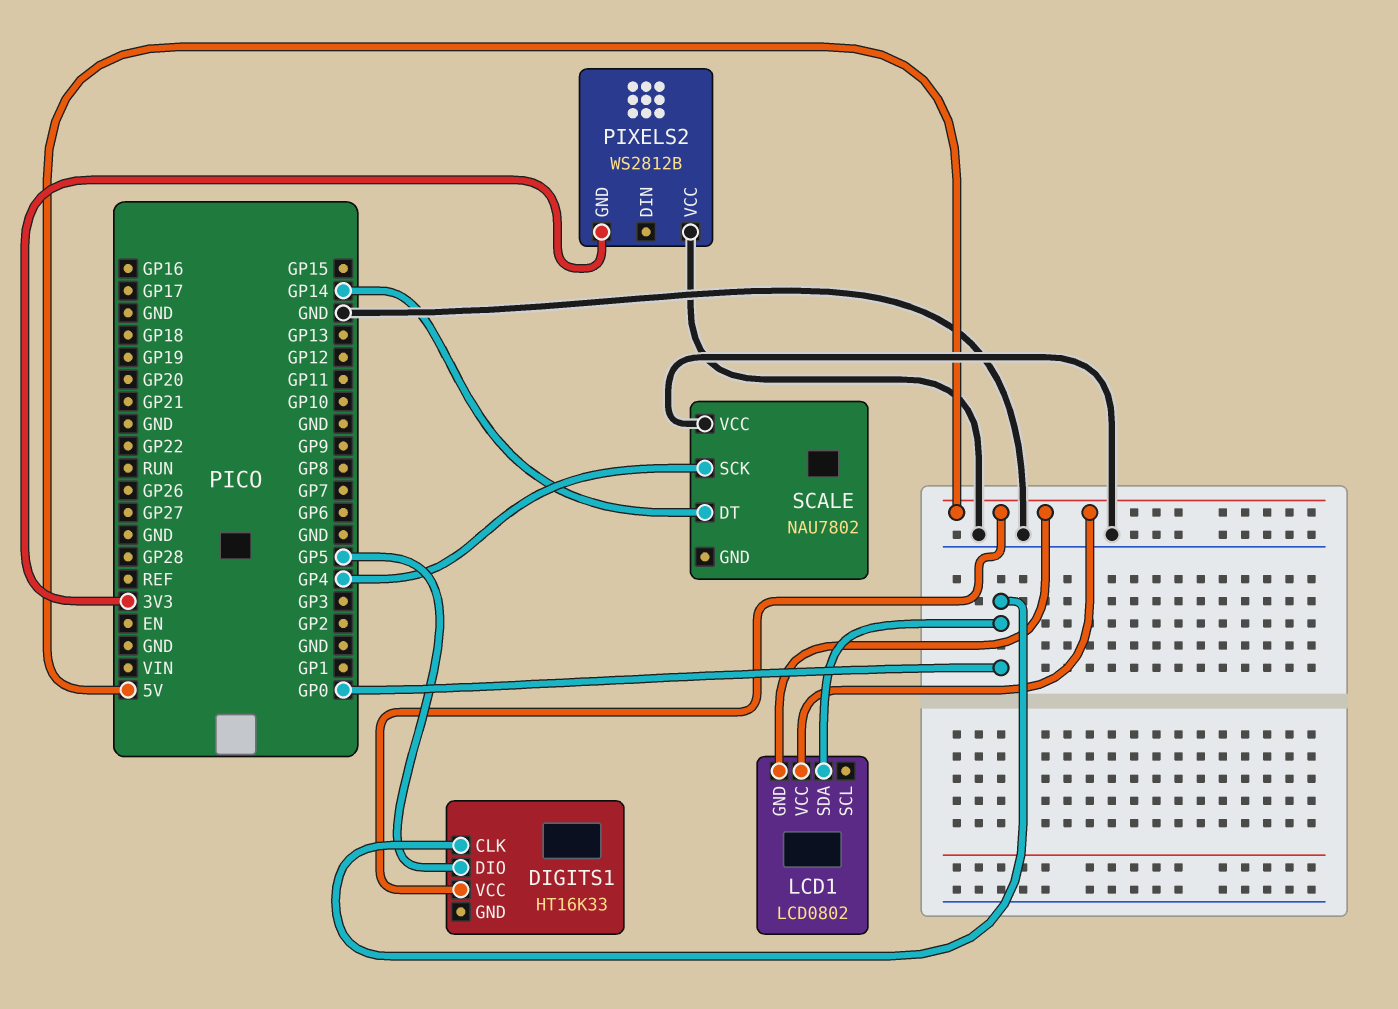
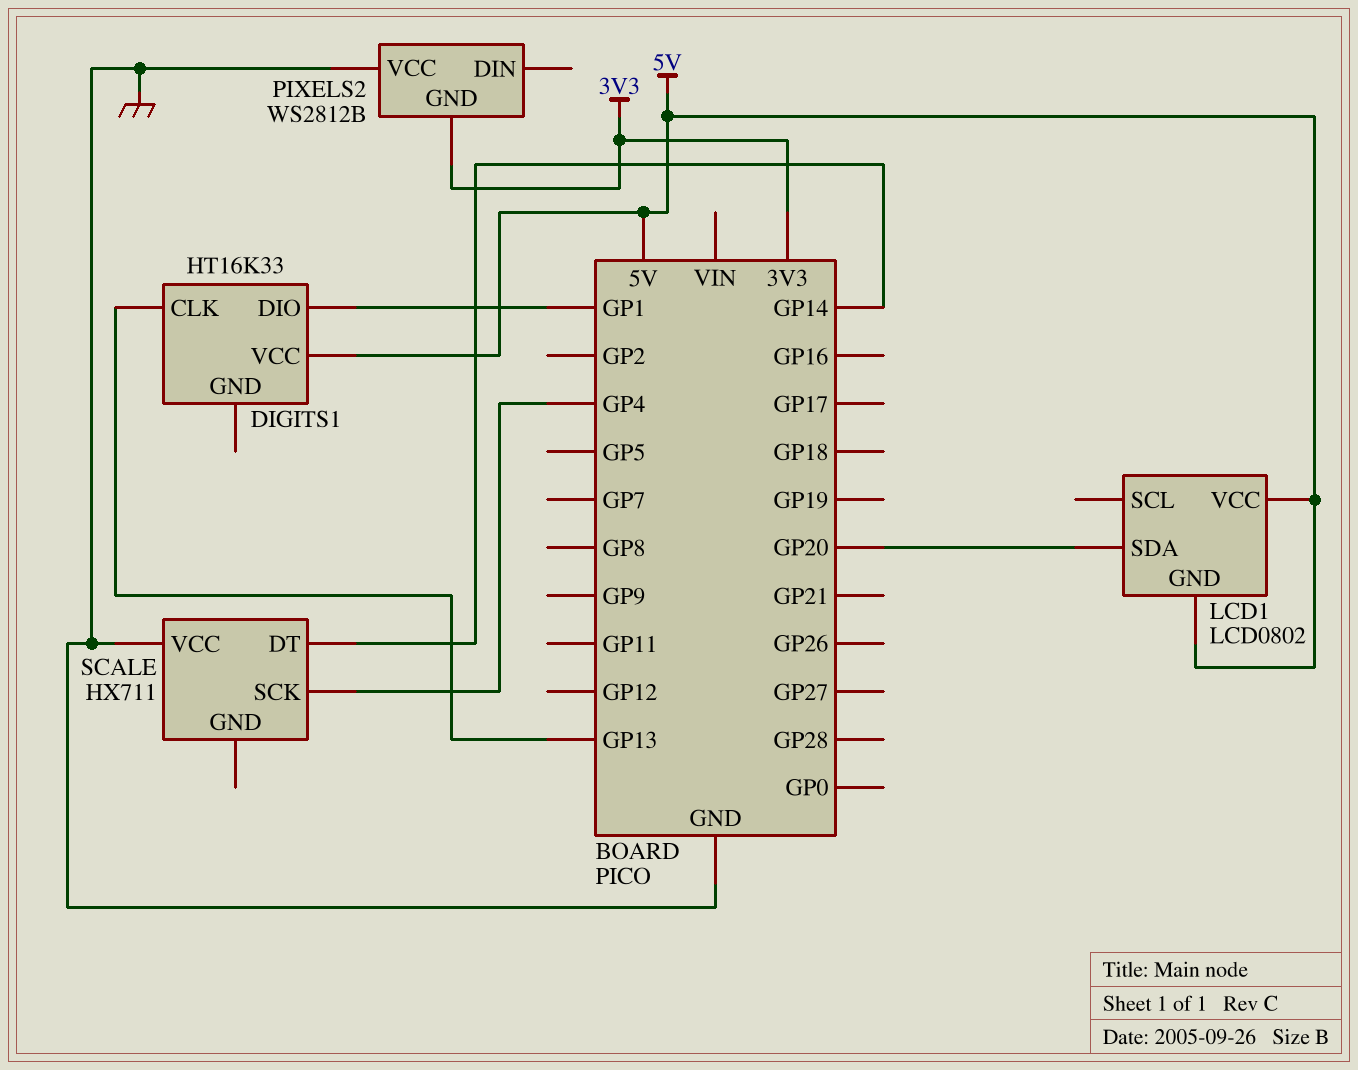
DIGITS1 pin CLK: GP0 -> GP13
DIGITS1 pin DIO: GP5 -> GP1
LCD1 pin SDA: GP0 -> GP20
SCALE: NAU7802 -> HX711

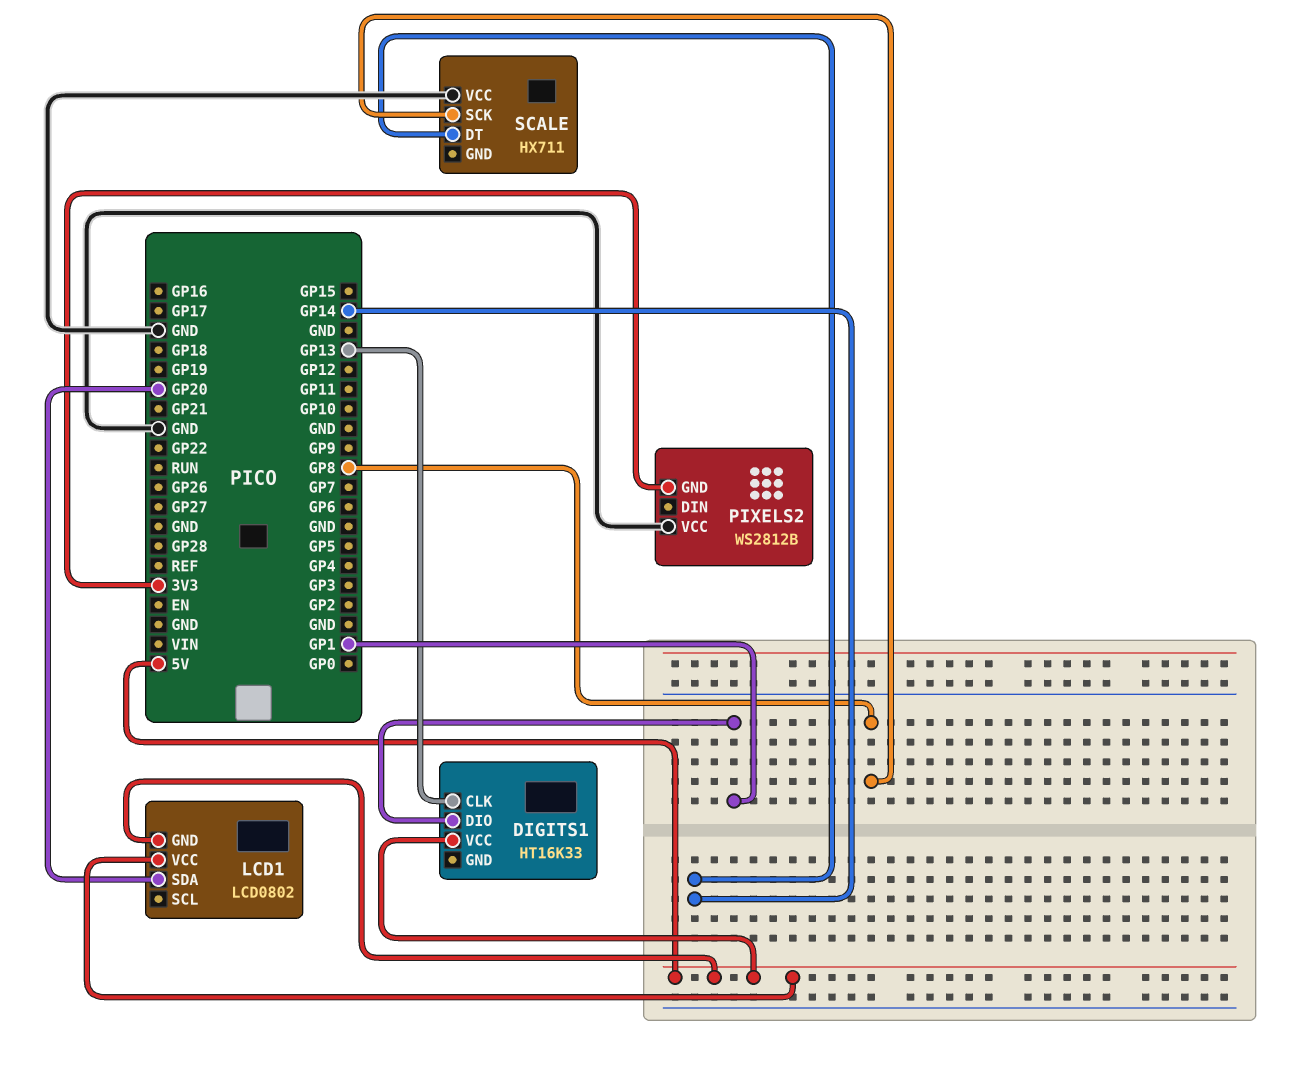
SCALE pin SCK: GP4 -> GP8

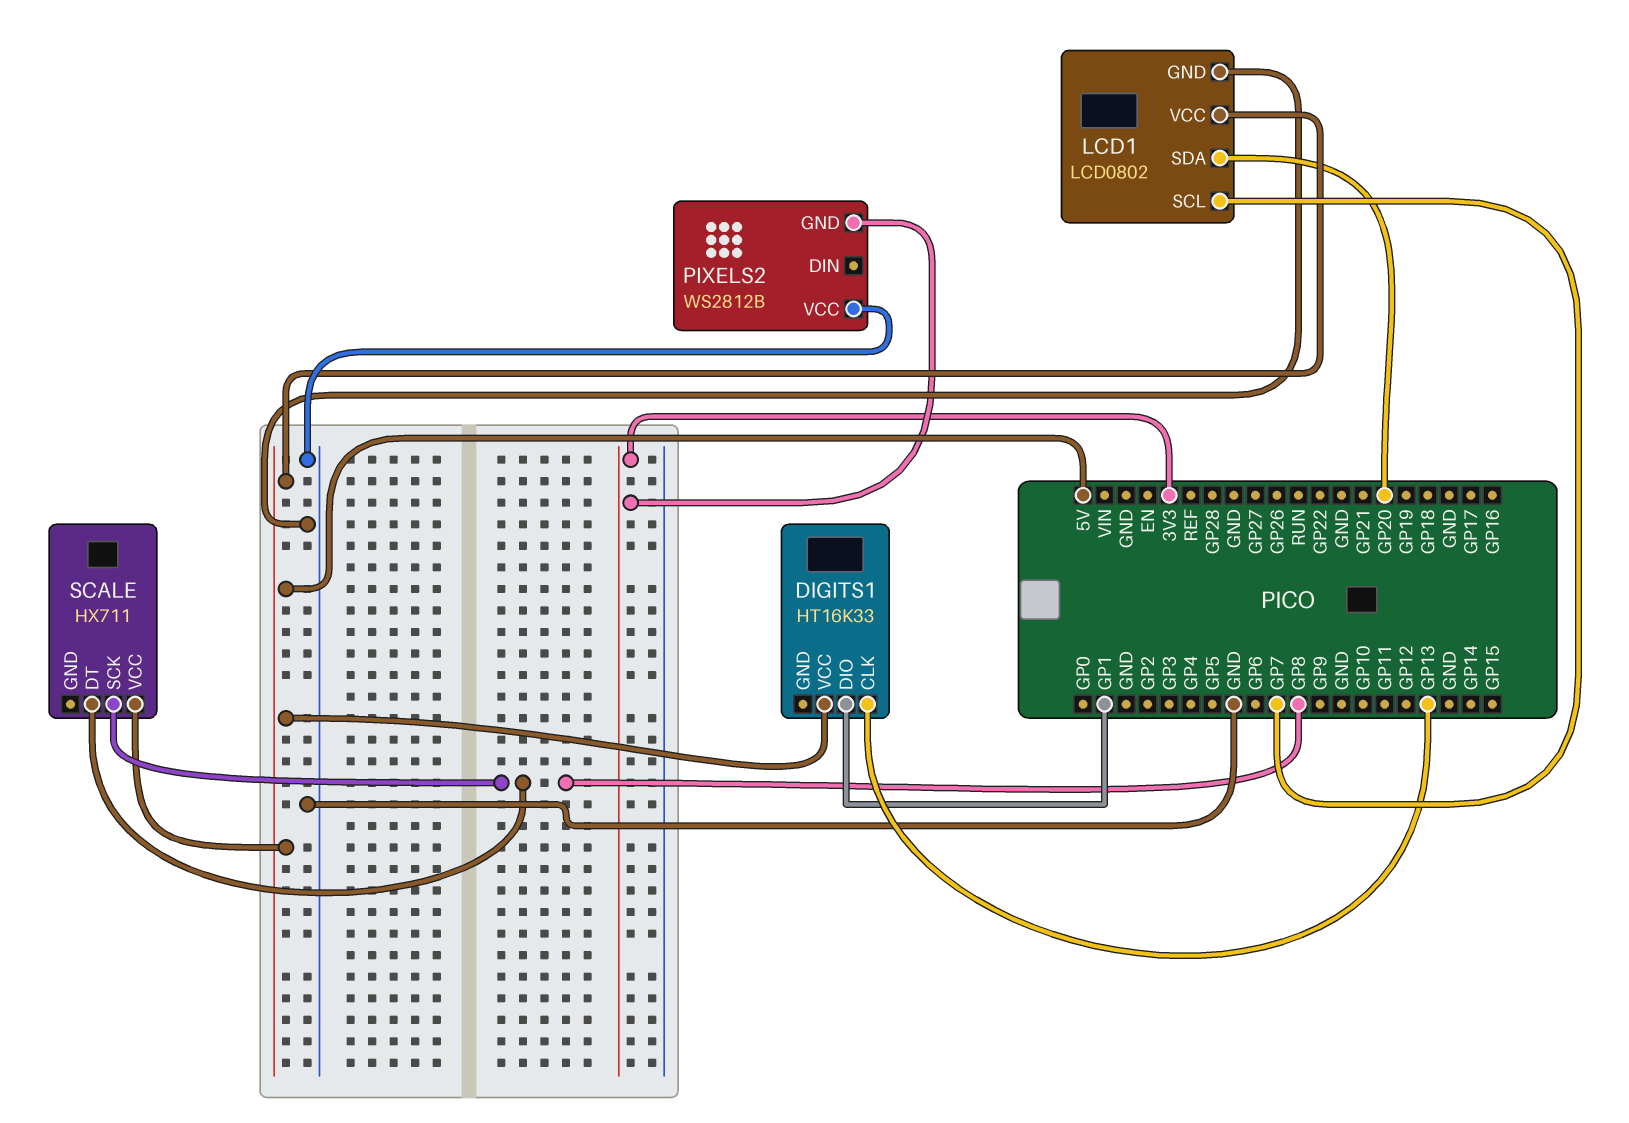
LCD1 pin GND: 5V -> GND
LCD1 pin SCL: none -> GP7
SCALE pin DT: GP14 -> GP8
SCALE pin VCC: GND -> 5V

